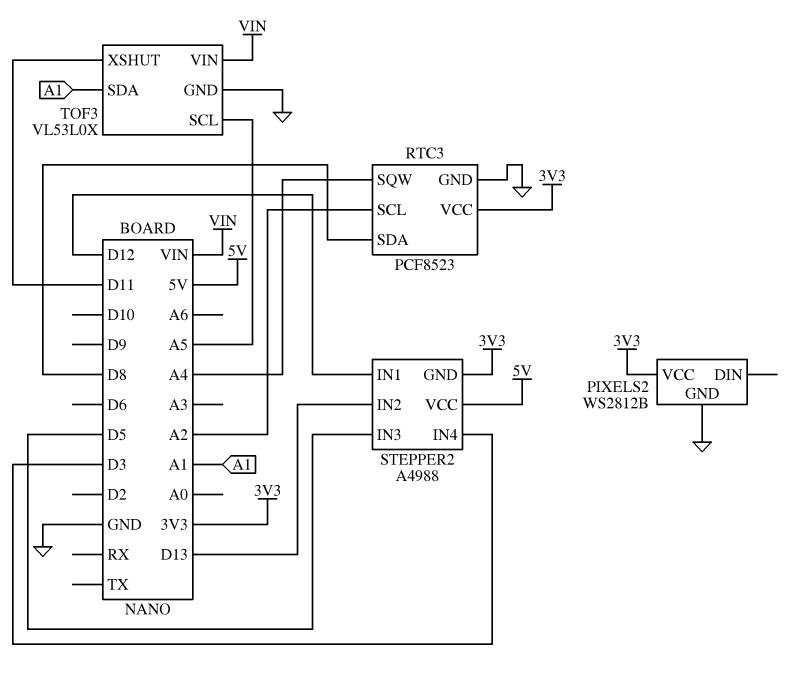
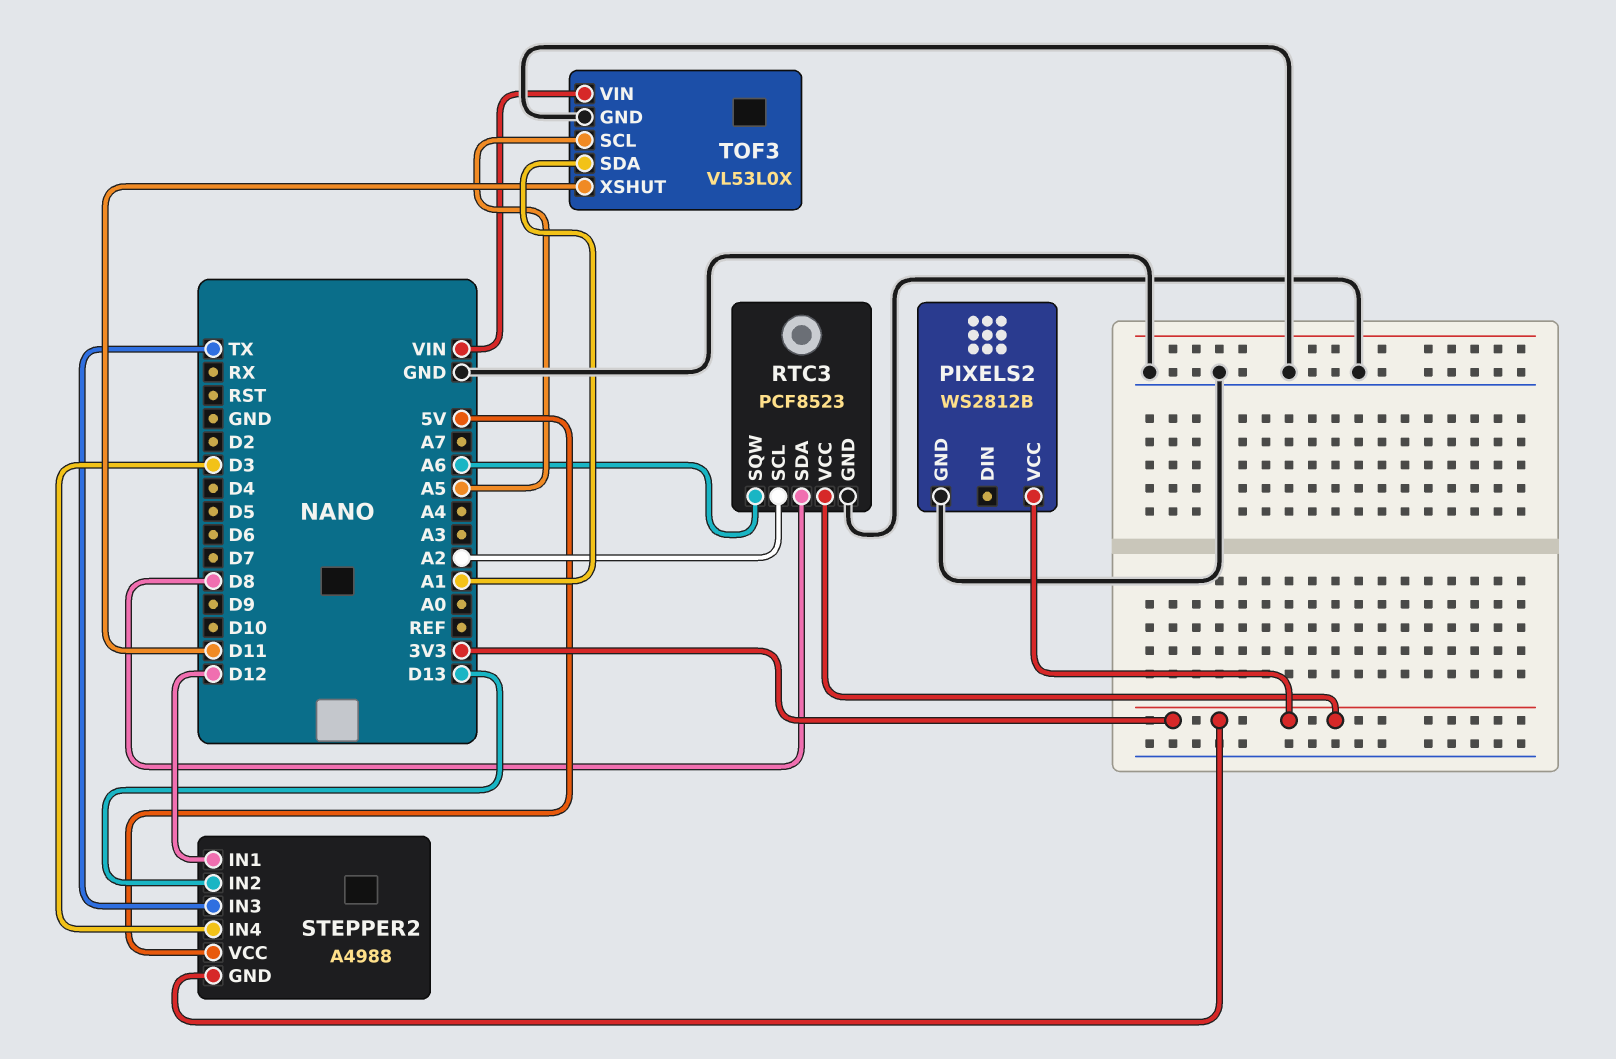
RTC3 pin SQW: A4 -> A6
STEPPER2 pin IN3: D5 -> TX

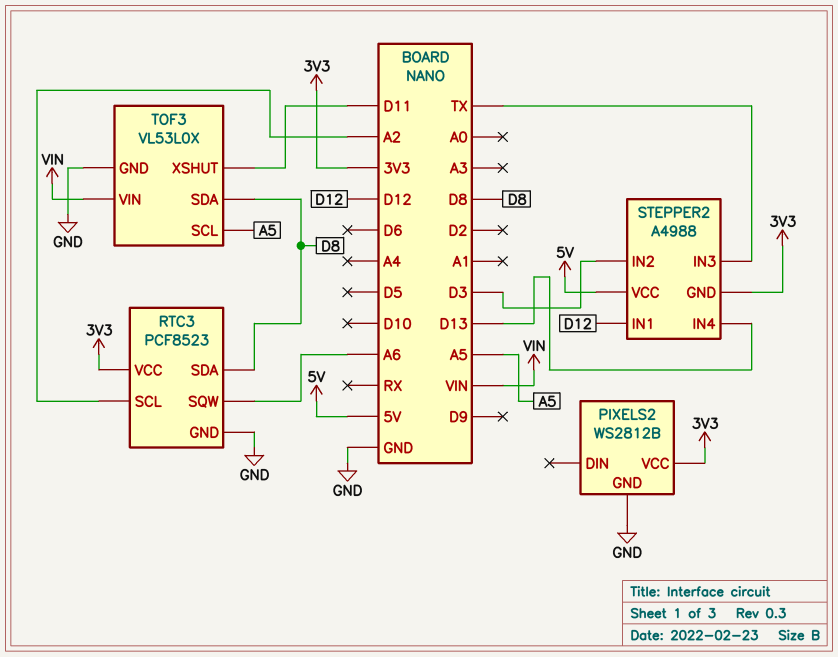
STEPPER2 pin IN2: D13 -> D3
STEPPER2 pin IN4: D3 -> D13
TOF3 pin SDA: A1 -> D8

